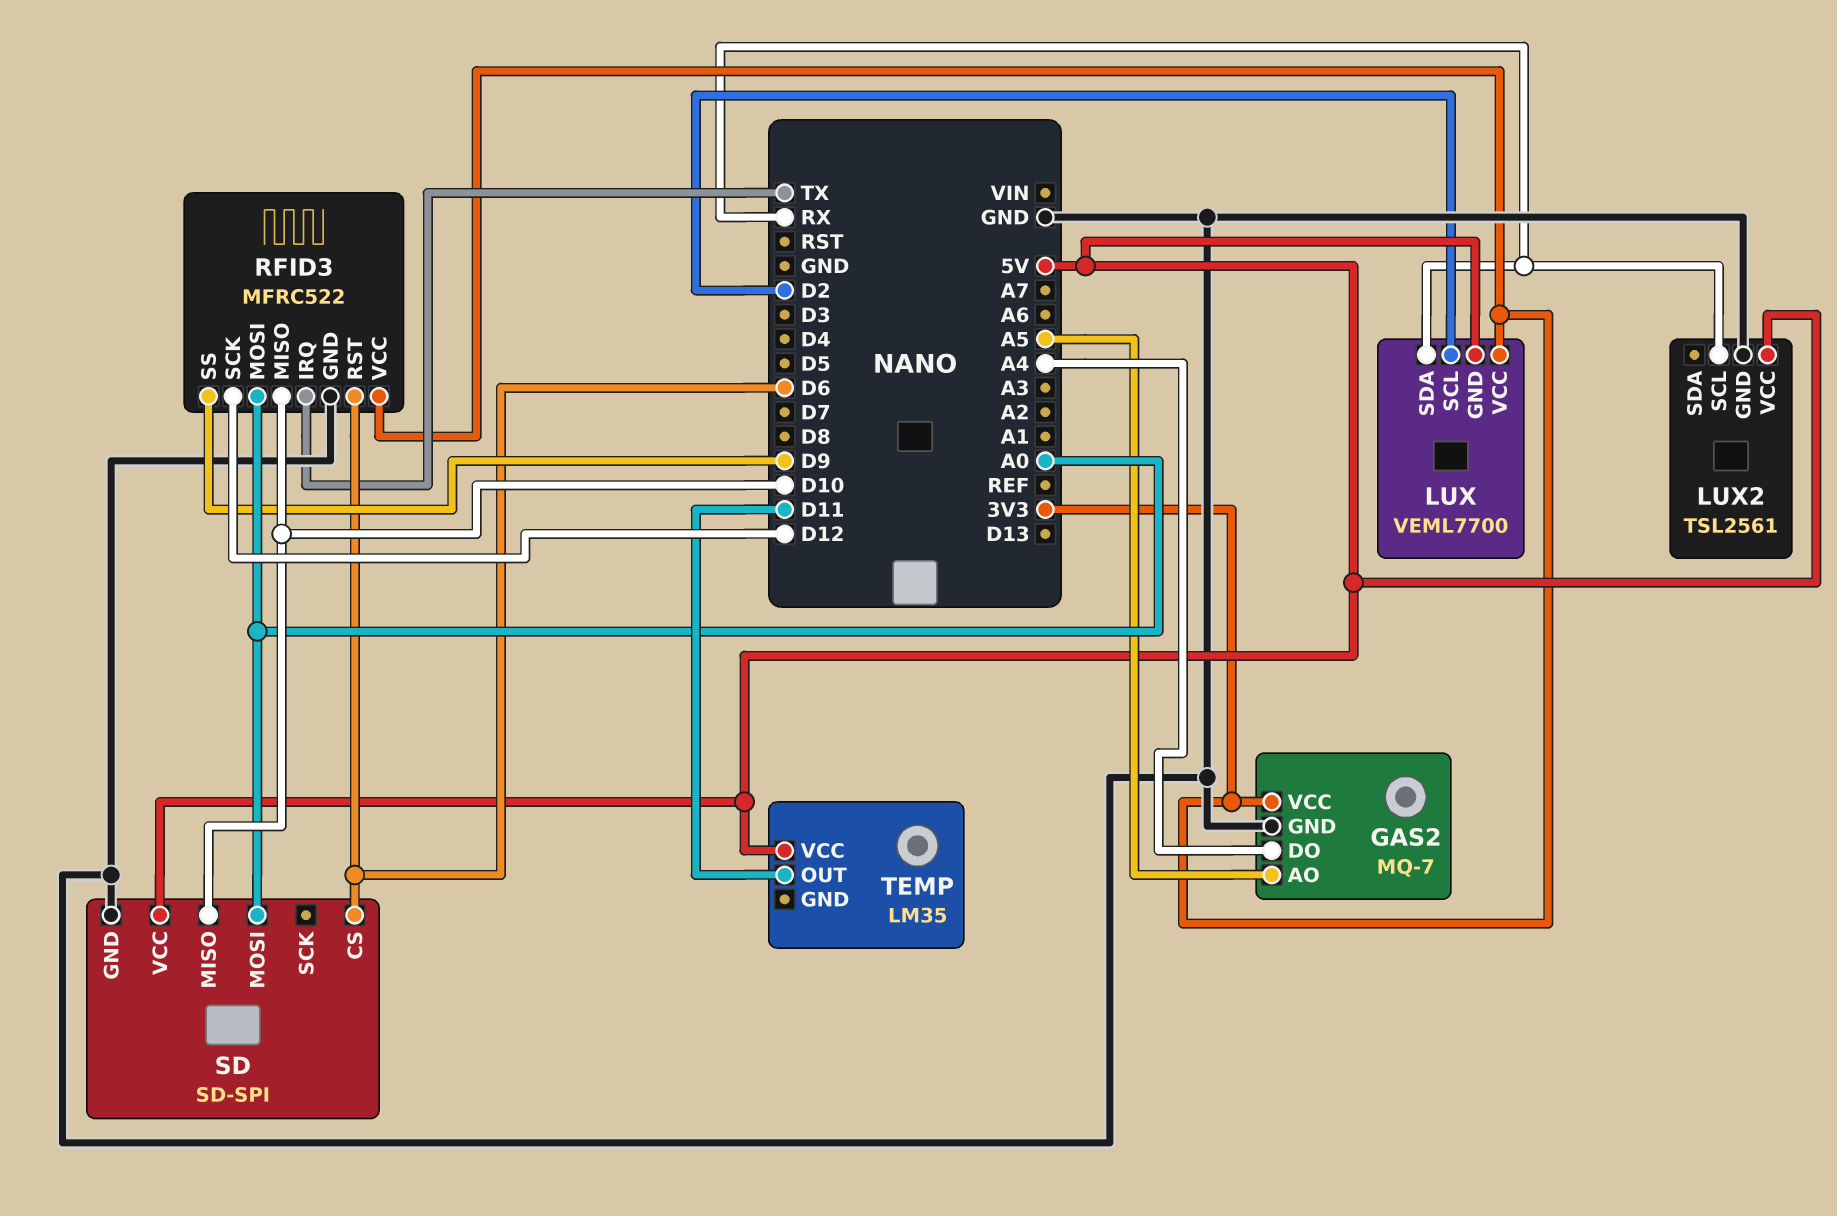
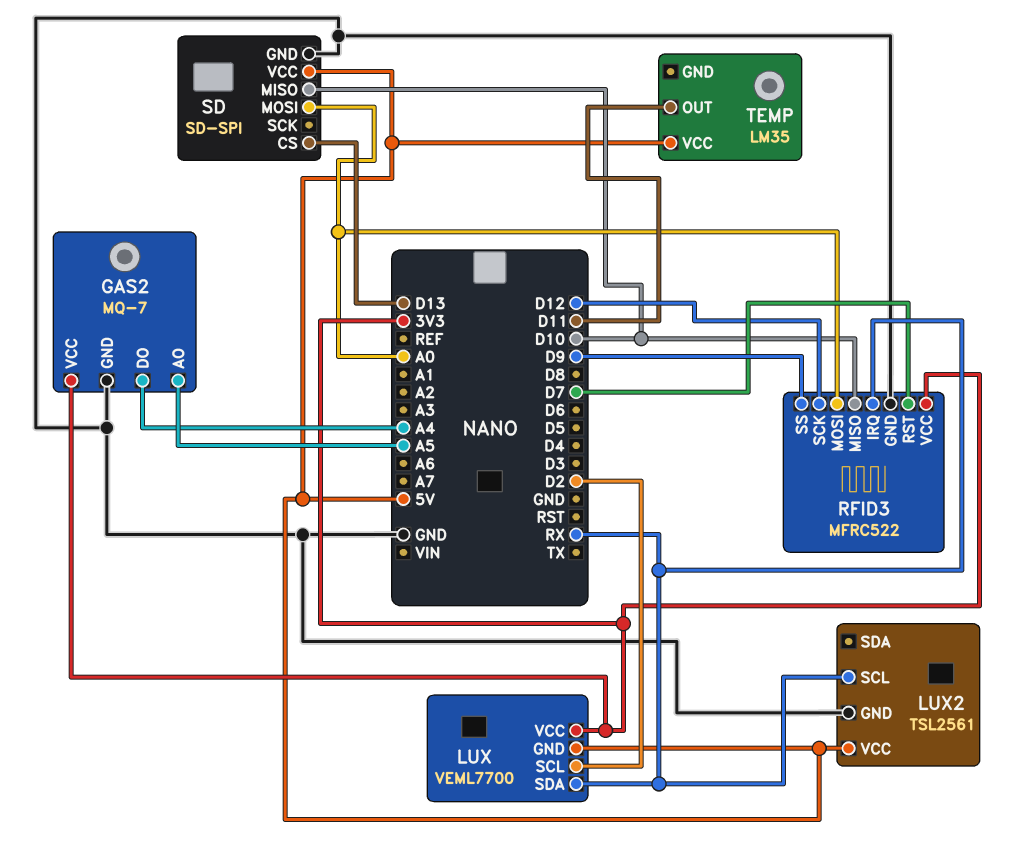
RFID3 pin IRQ: TX -> RX
RFID3 pin RST: D6 -> D7
SD pin CS: D6 -> D13

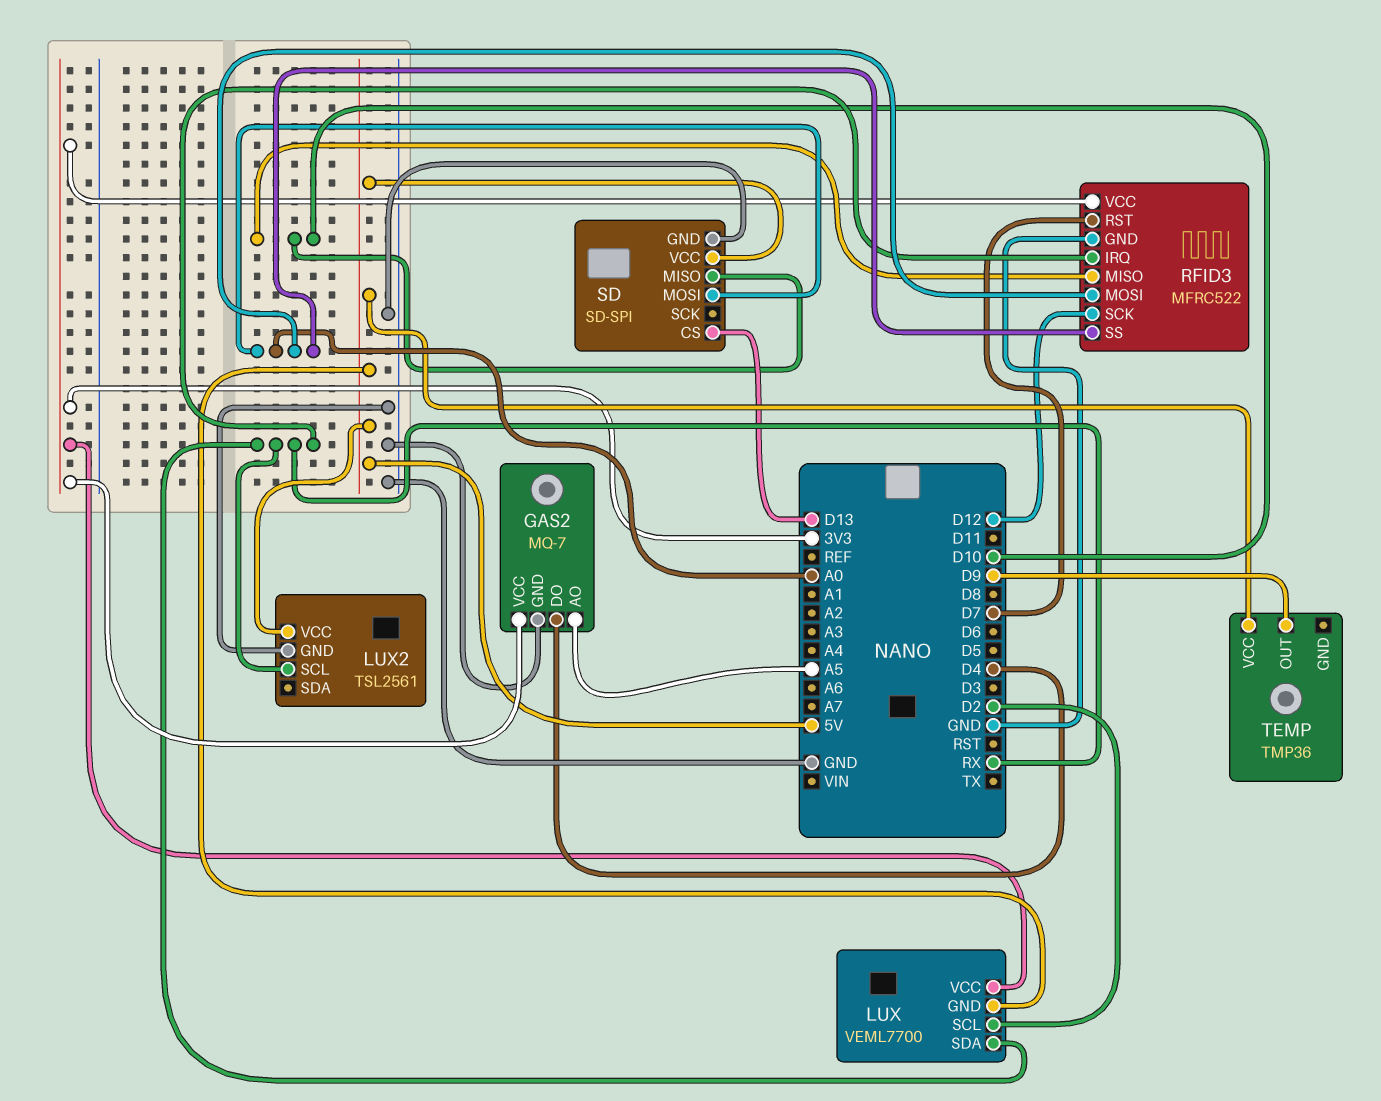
GAS2 pin DO: A4 -> D4
RFID3 pin SS: D9 -> A0
TEMP: LM35 -> TMP36
TEMP pin OUT: D11 -> D9

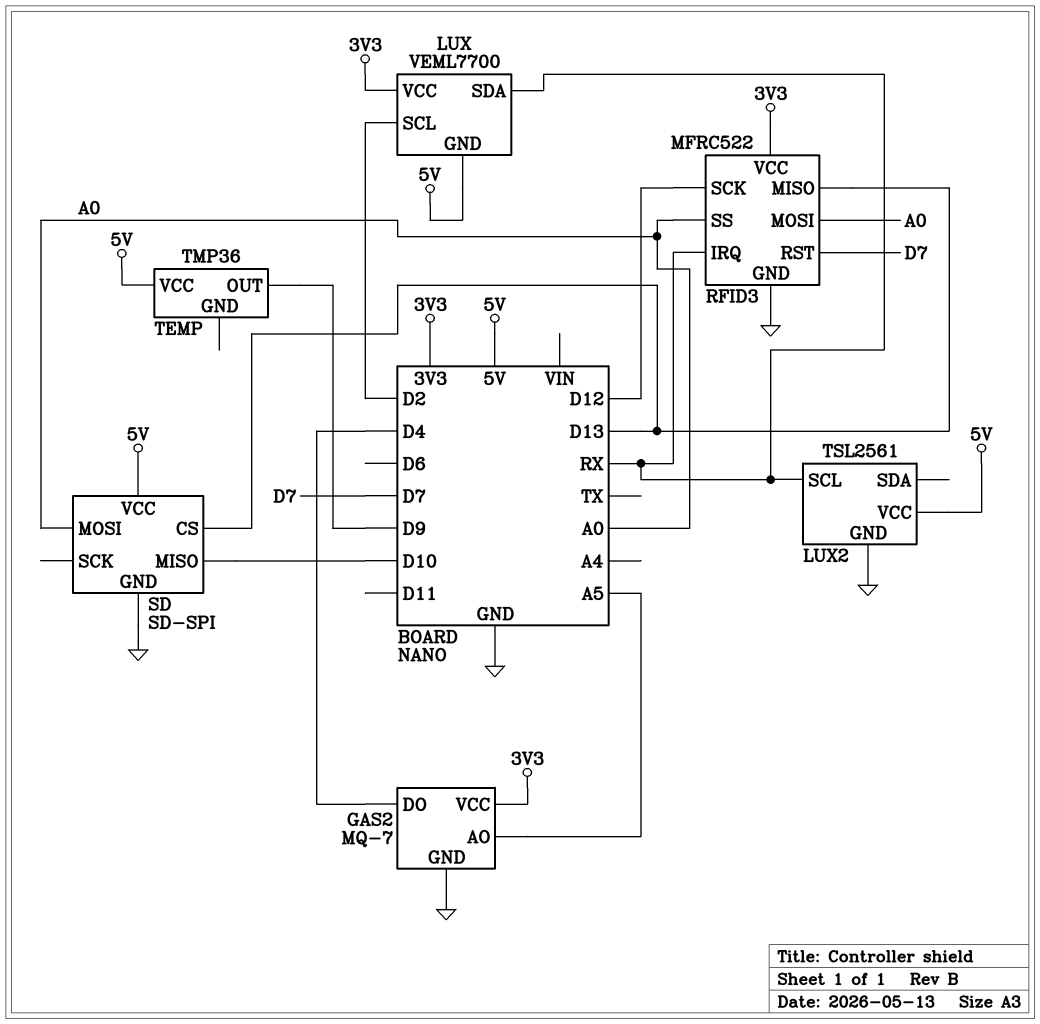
RFID3 pin MISO: D10 -> D13

